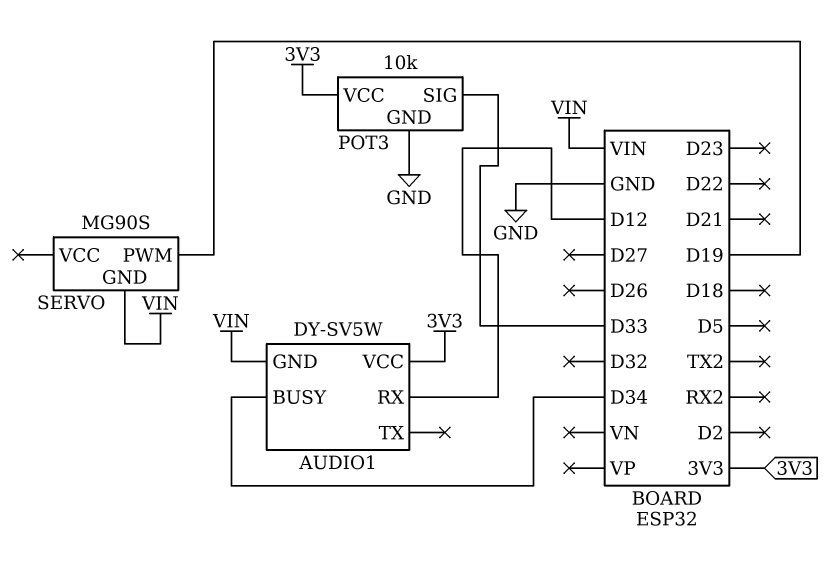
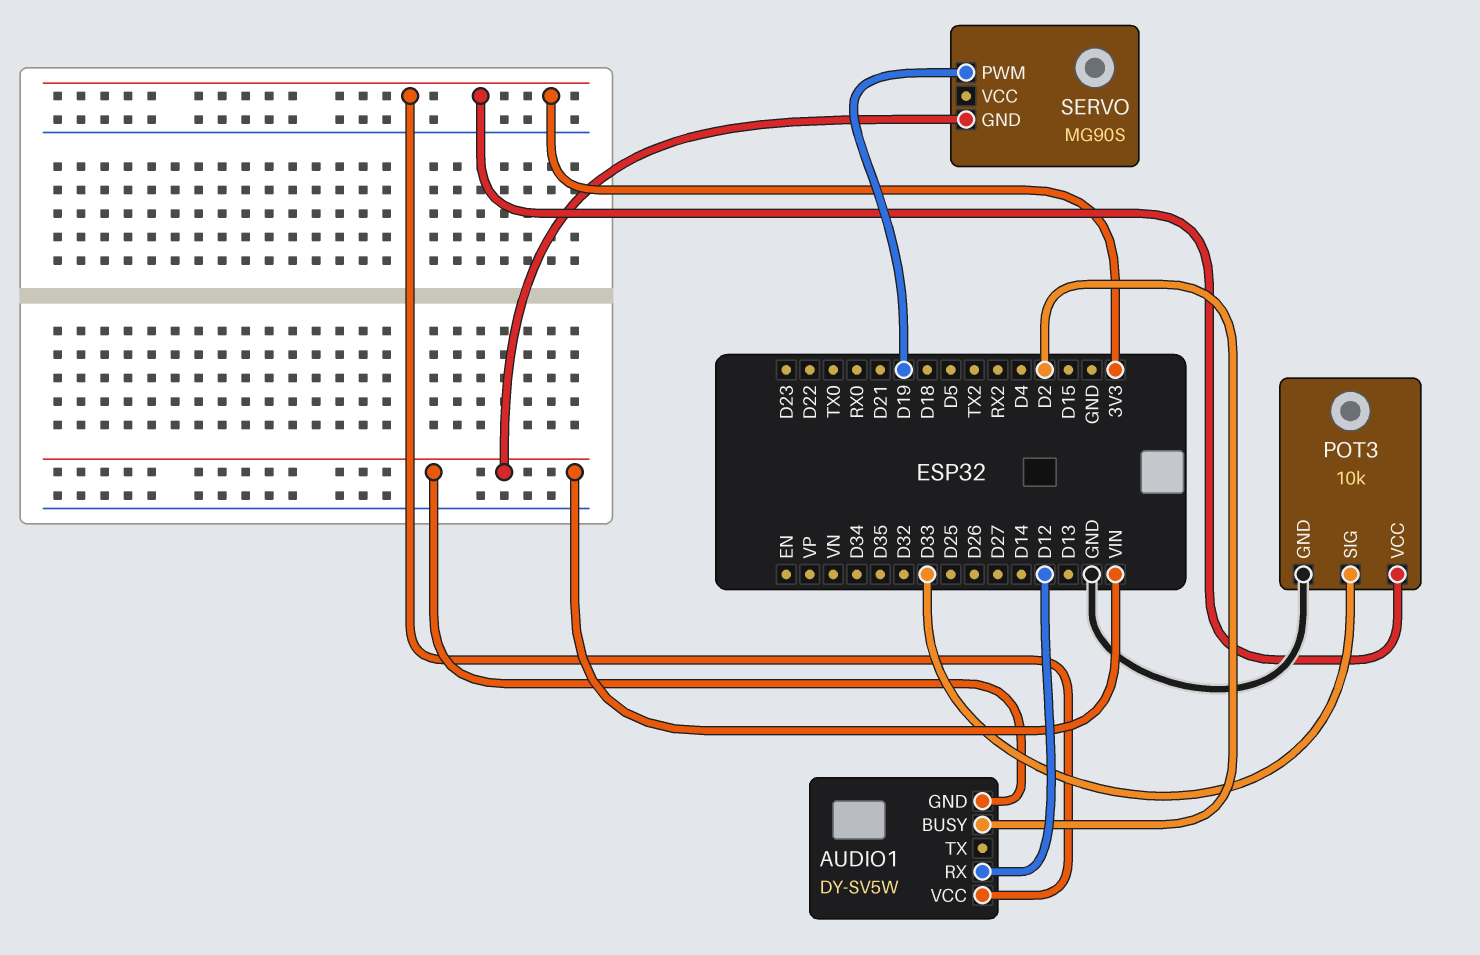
AUDIO1 pin BUSY: D34 -> D2

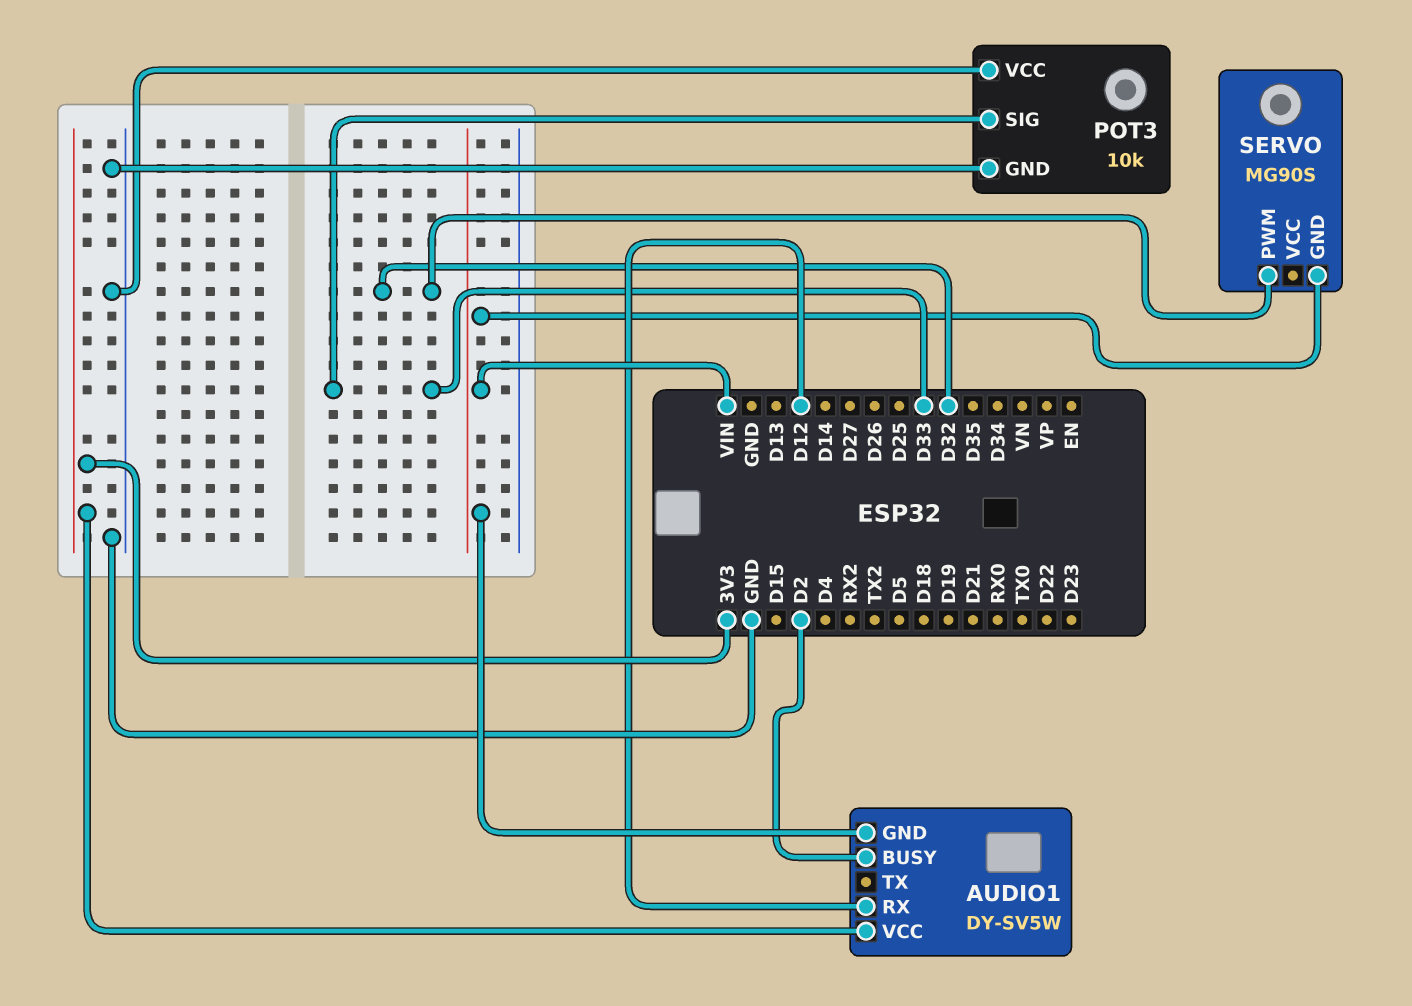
POT3 pin VCC: 3V3 -> GND
SERVO pin PWM: D19 -> D32

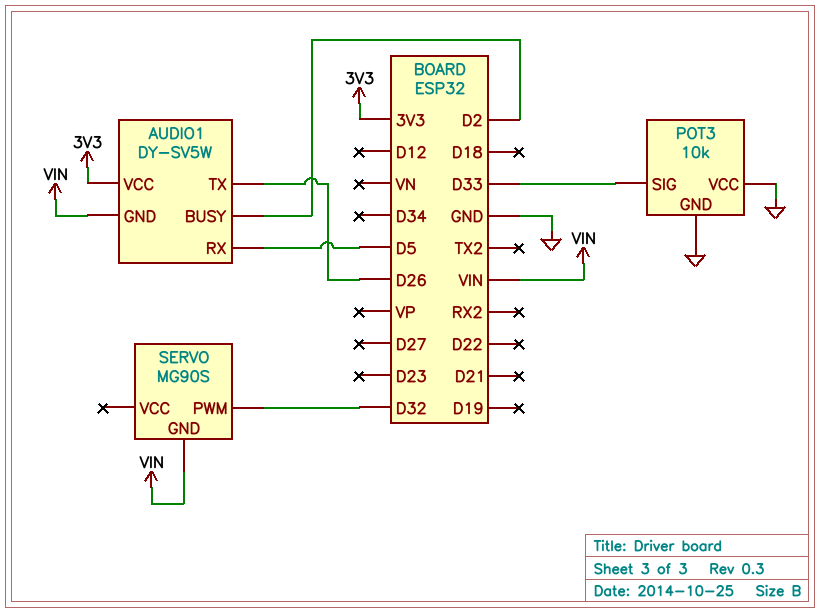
AUDIO1 pin RX: D12 -> D5
AUDIO1 pin TX: none -> D26

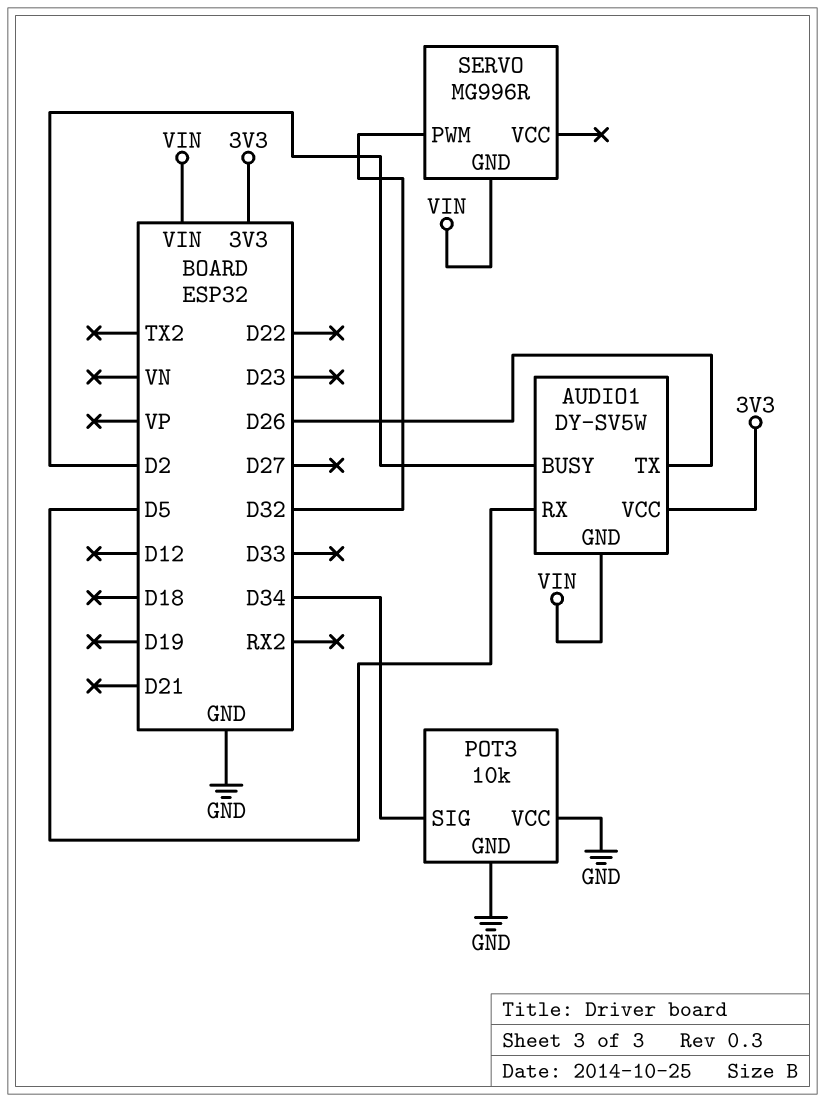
POT3 pin SIG: D33 -> D34
SERVO: MG90S -> MG996R

